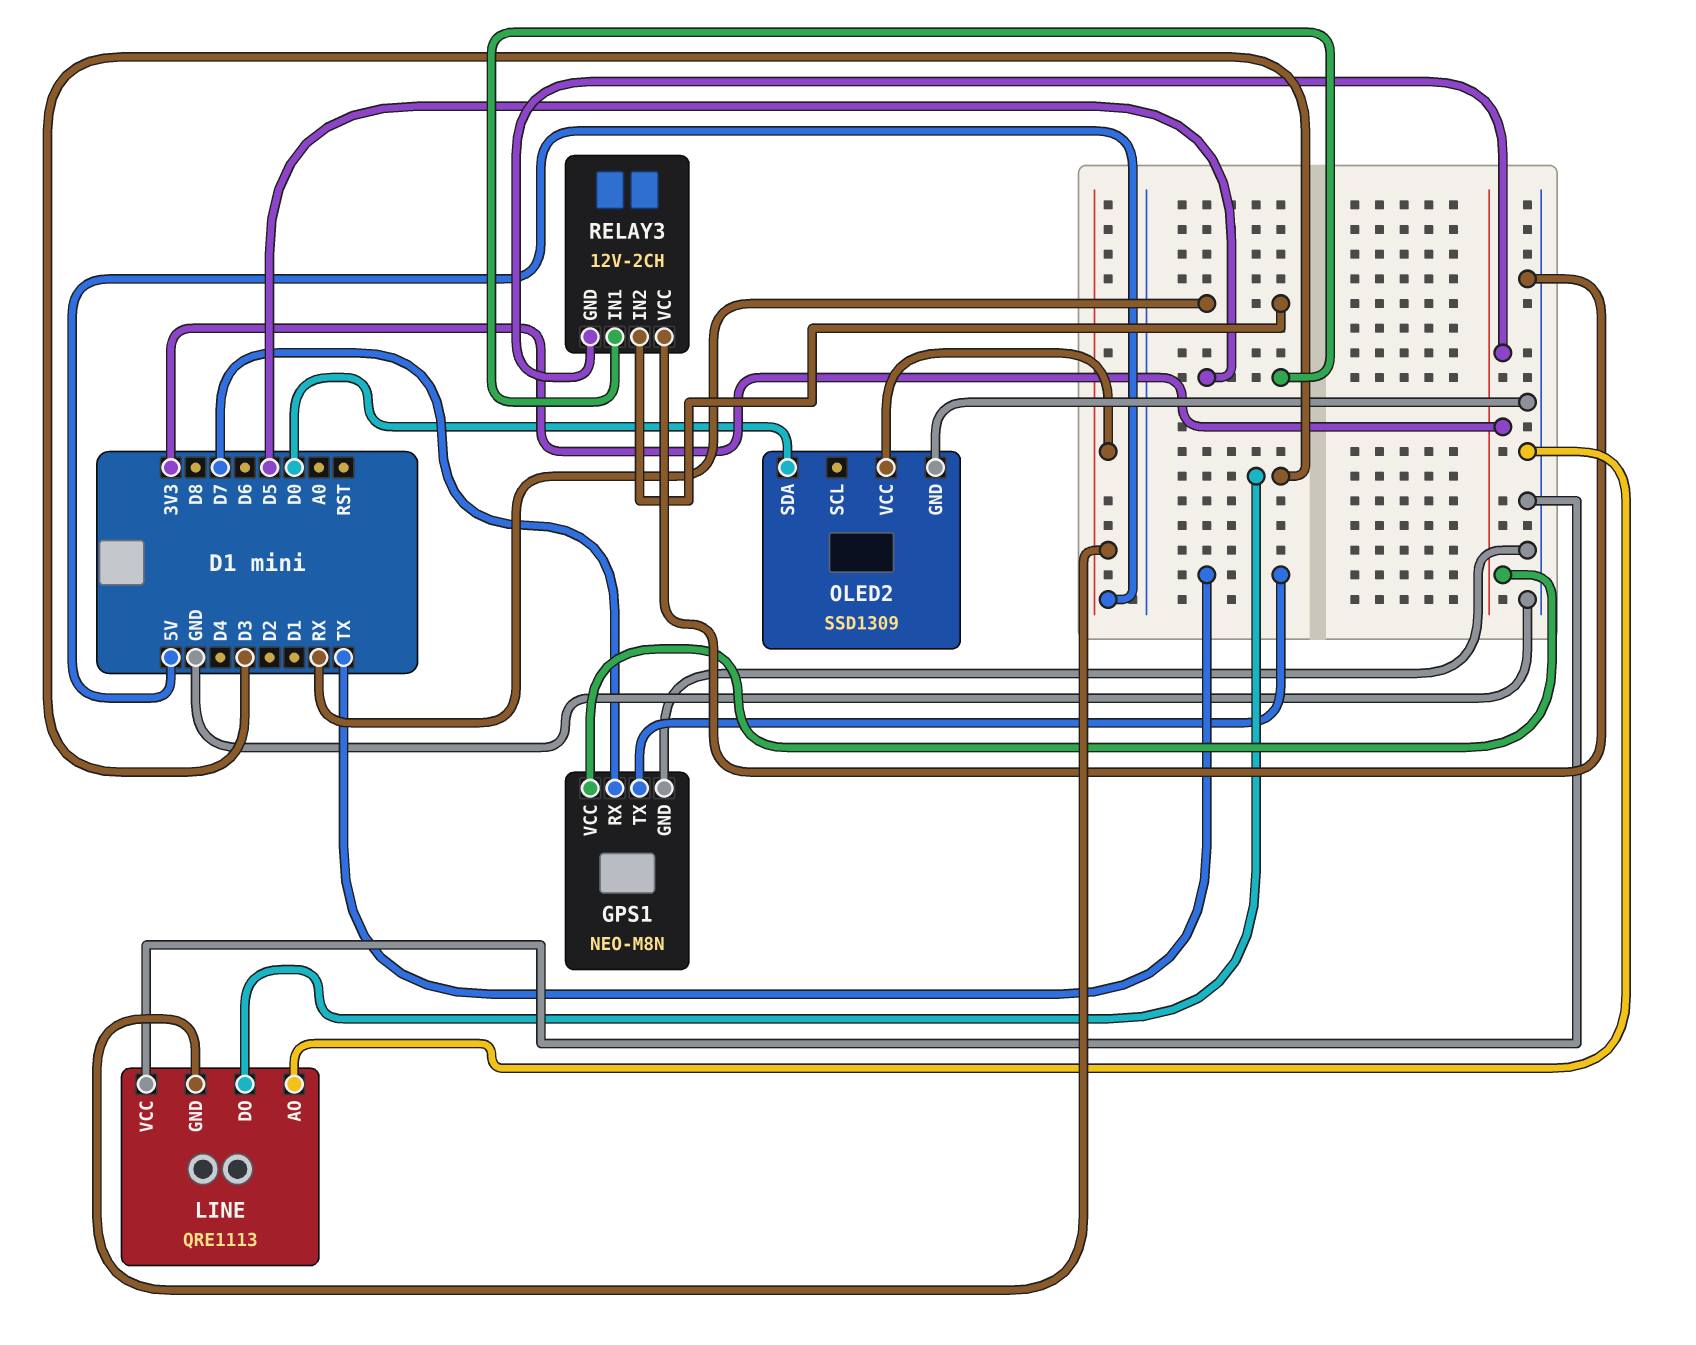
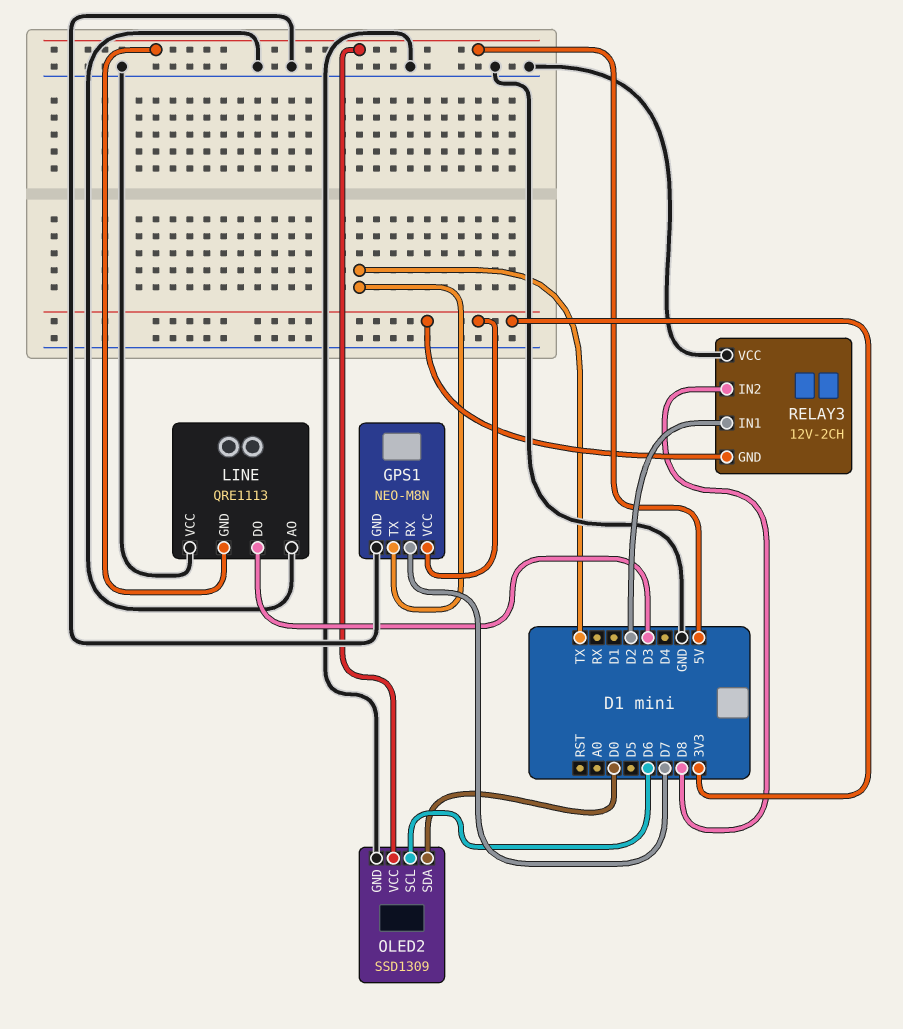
OLED2 pin SCL: none -> D6
RELAY3 pin IN1: D5 -> D2
RELAY3 pin IN2: RX -> D8

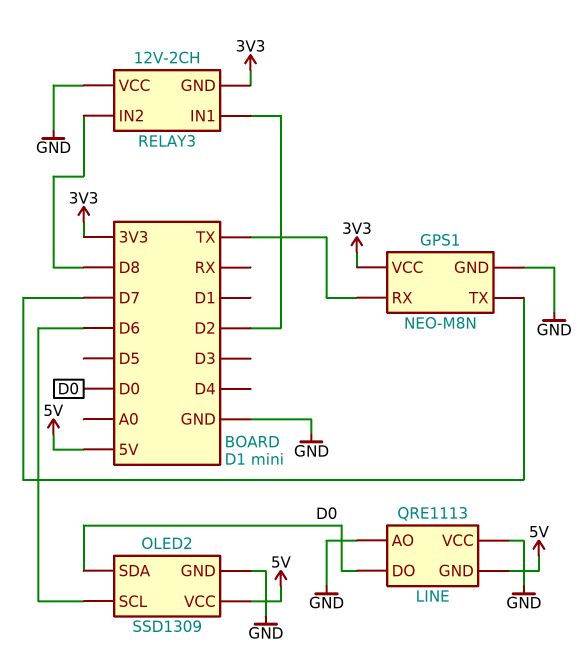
GPS1 pin RX: D7 -> TX
GPS1 pin TX: TX -> D7
LINE pin DO: D3 -> D0

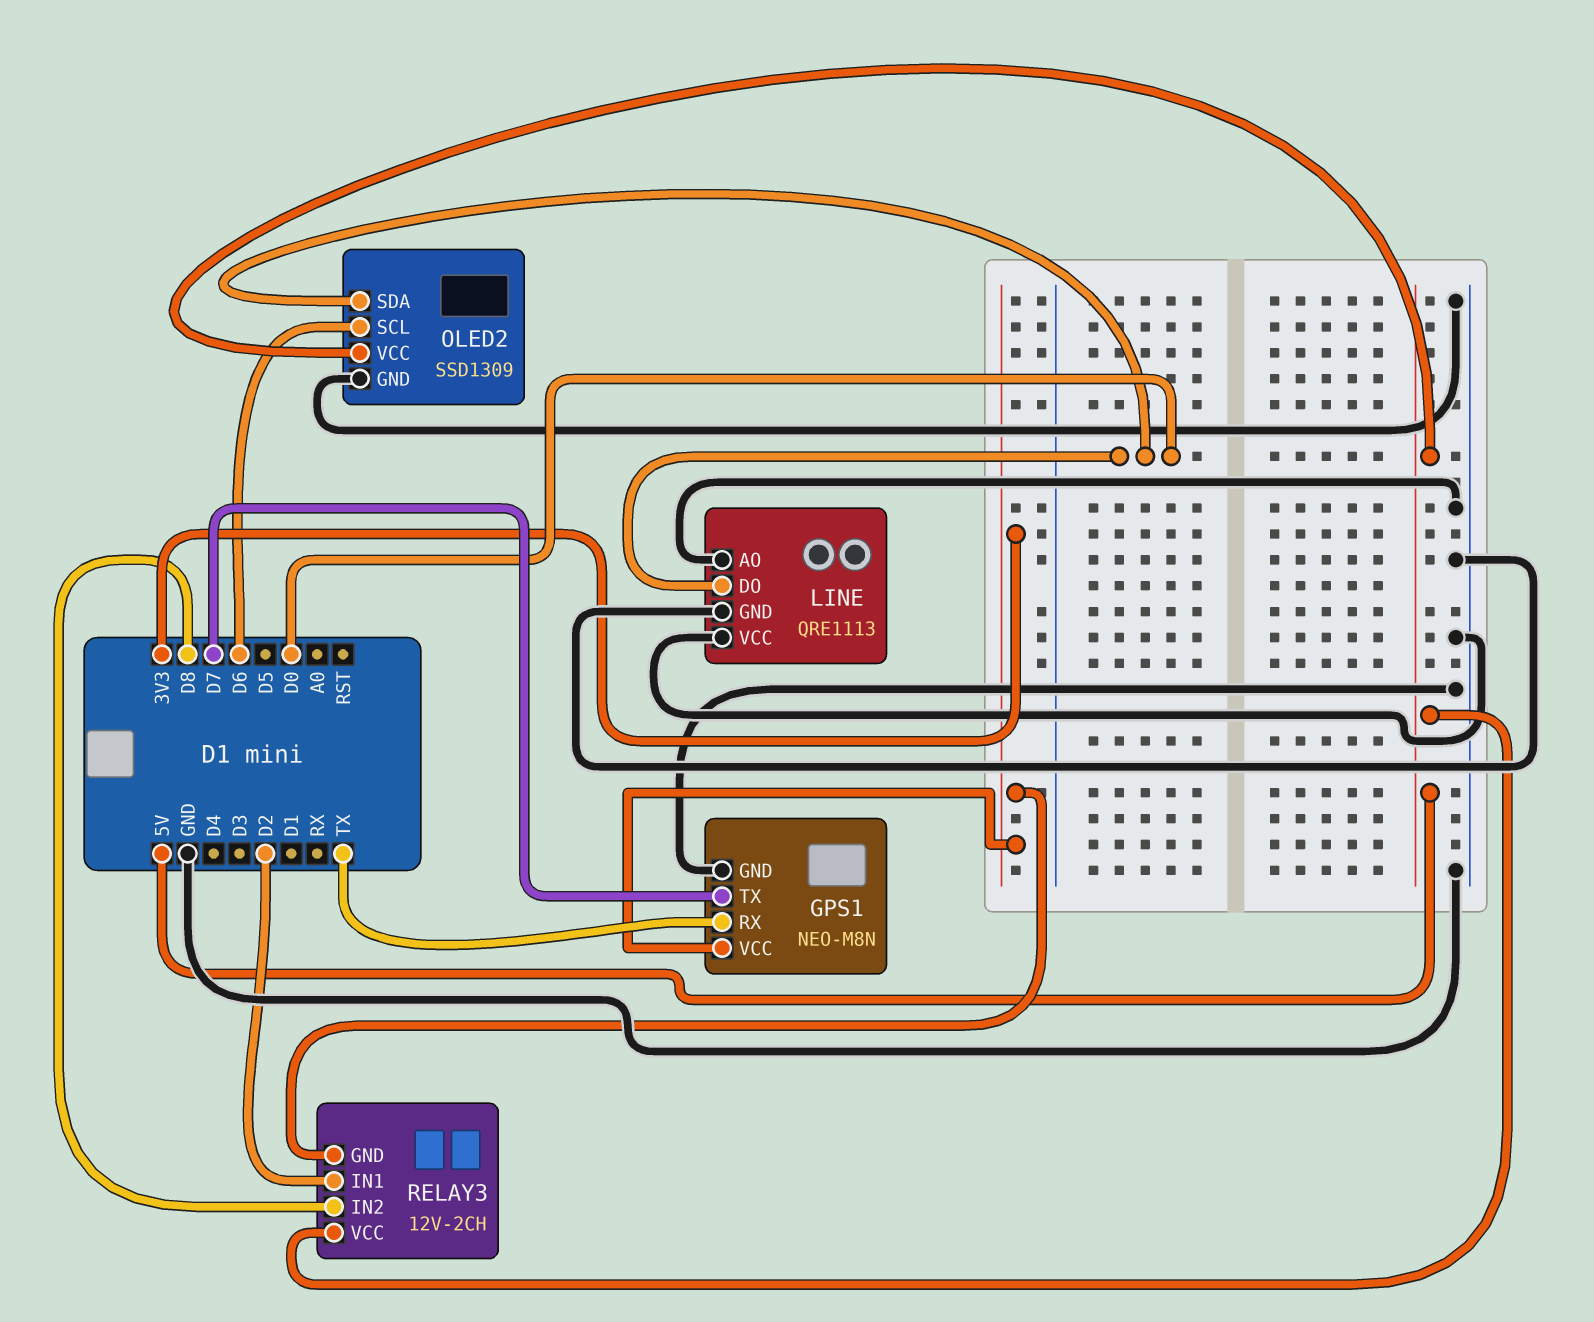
LINE pin GND: 5V -> GND
RELAY3 pin VCC: GND -> 5V

